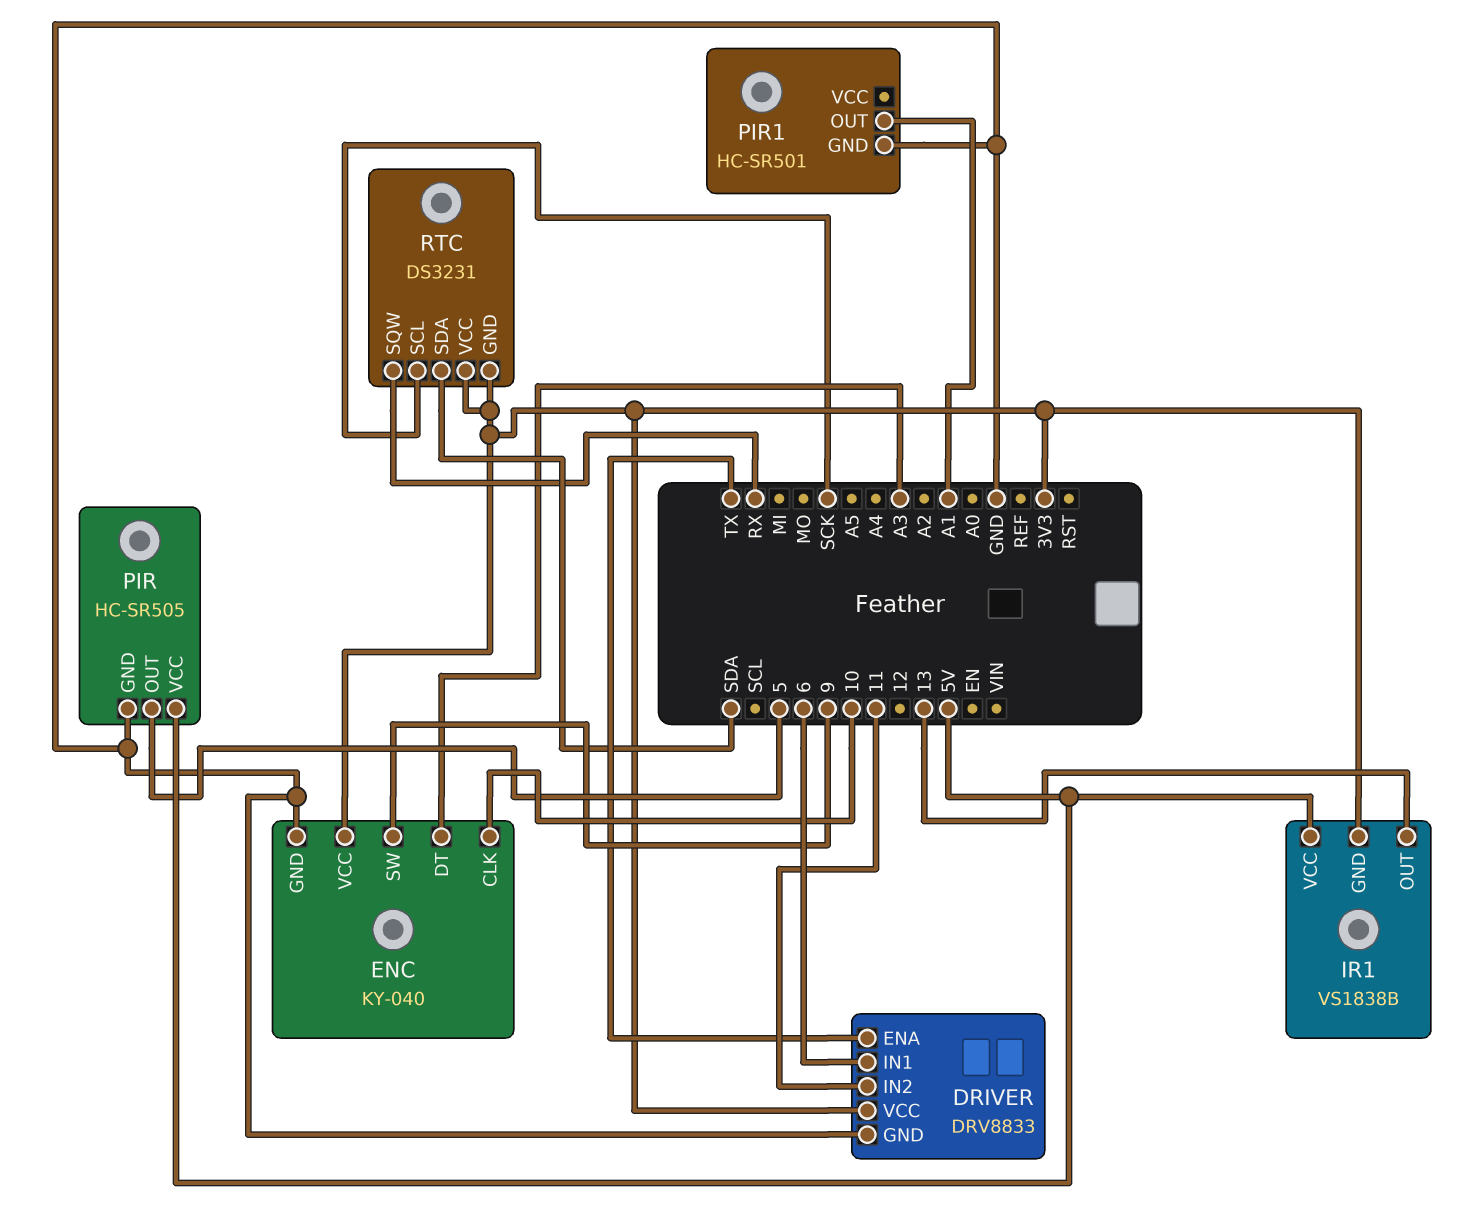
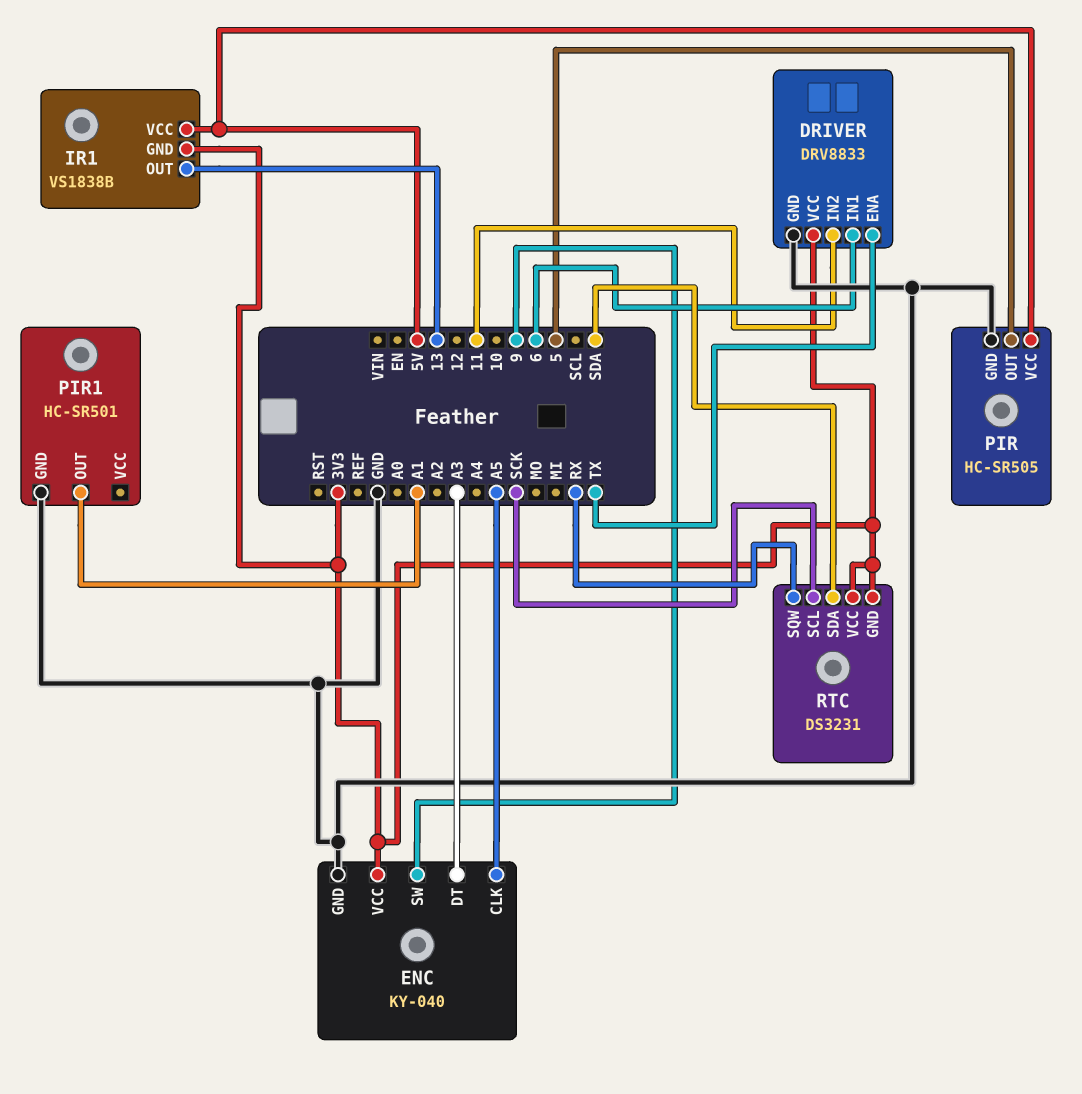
ENC pin CLK: 10 -> A5

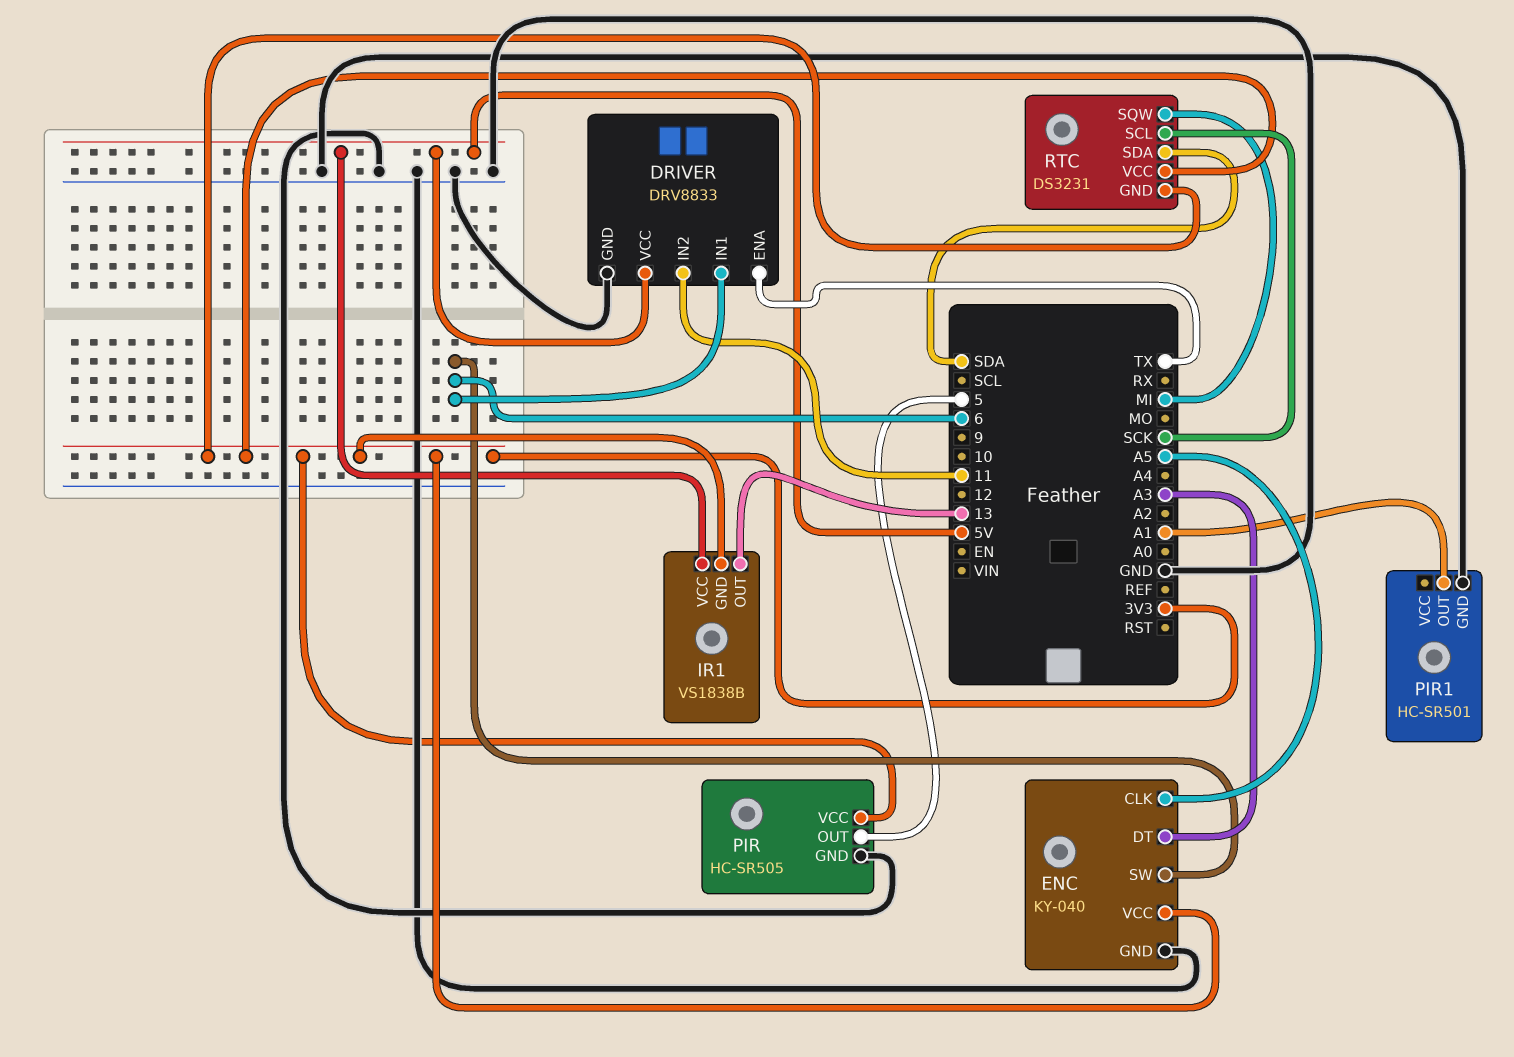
DRIVER pin VCC: 3V3 -> 5V
ENC pin SW: 9 -> 6
PIR pin VCC: 5V -> 3V3
RTC pin SQW: RX -> MI

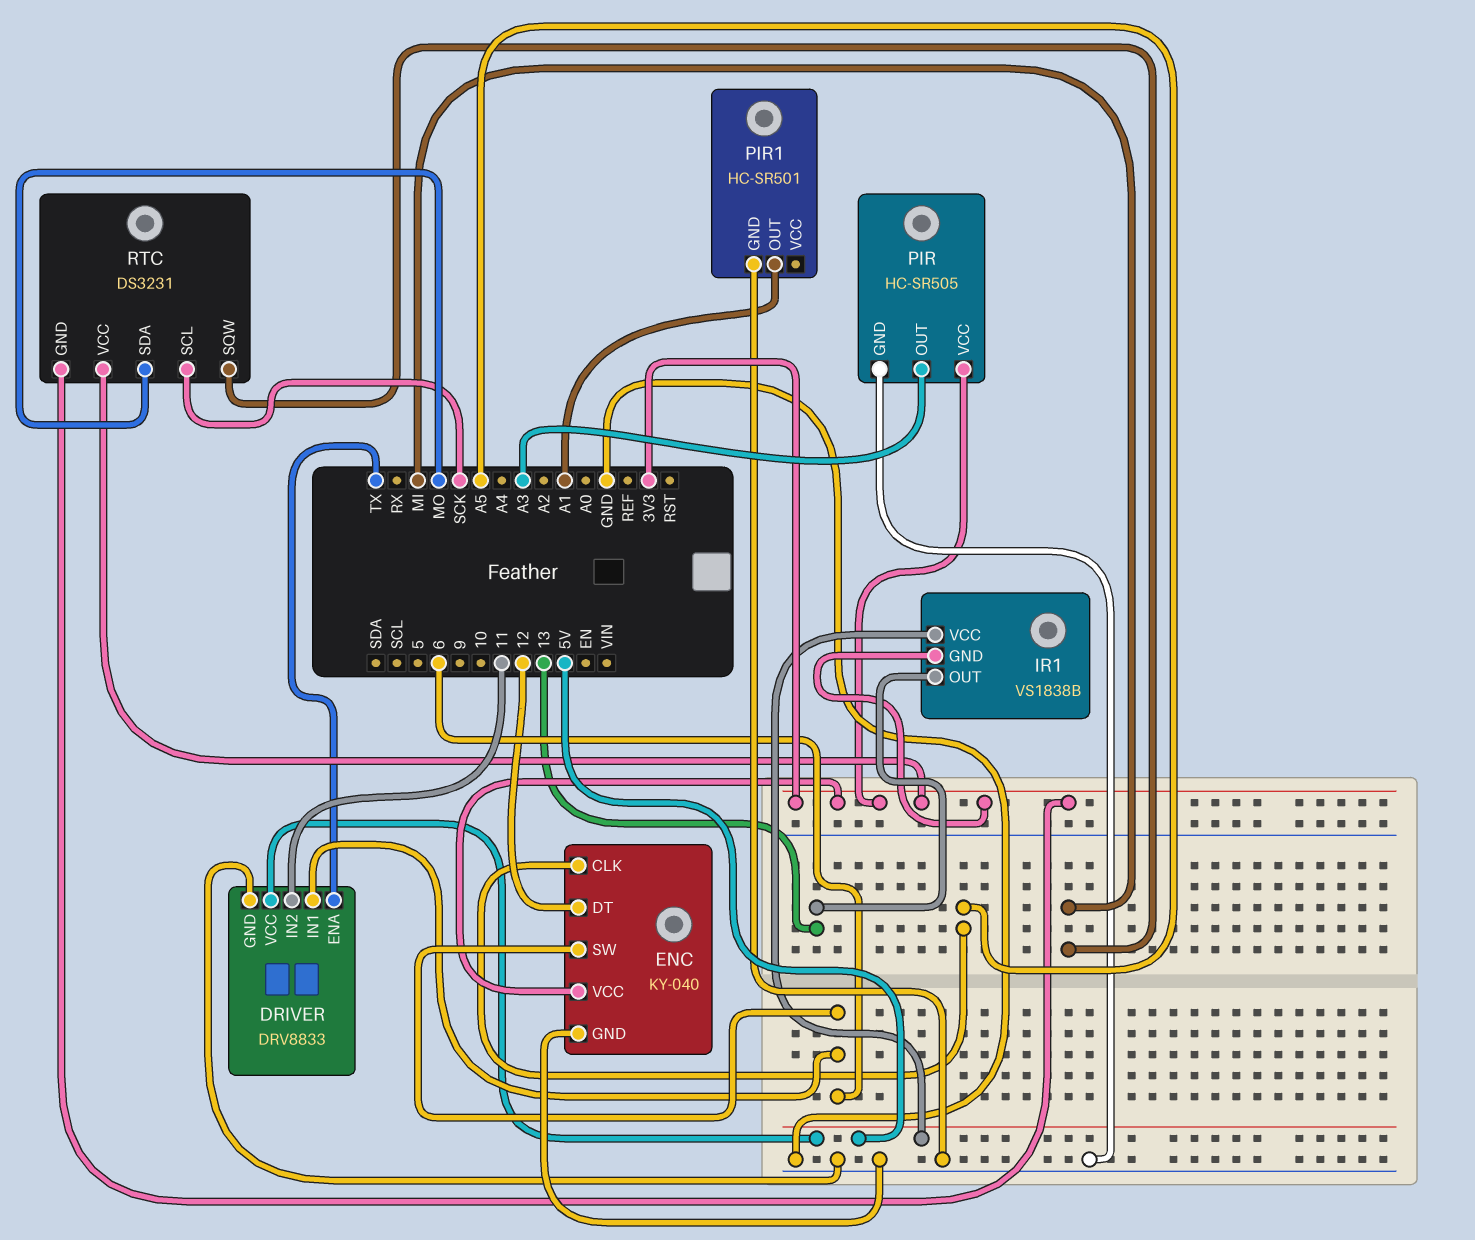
ENC pin DT: A3 -> 12
PIR pin OUT: 5 -> A3
RTC pin SDA: SDA -> MO

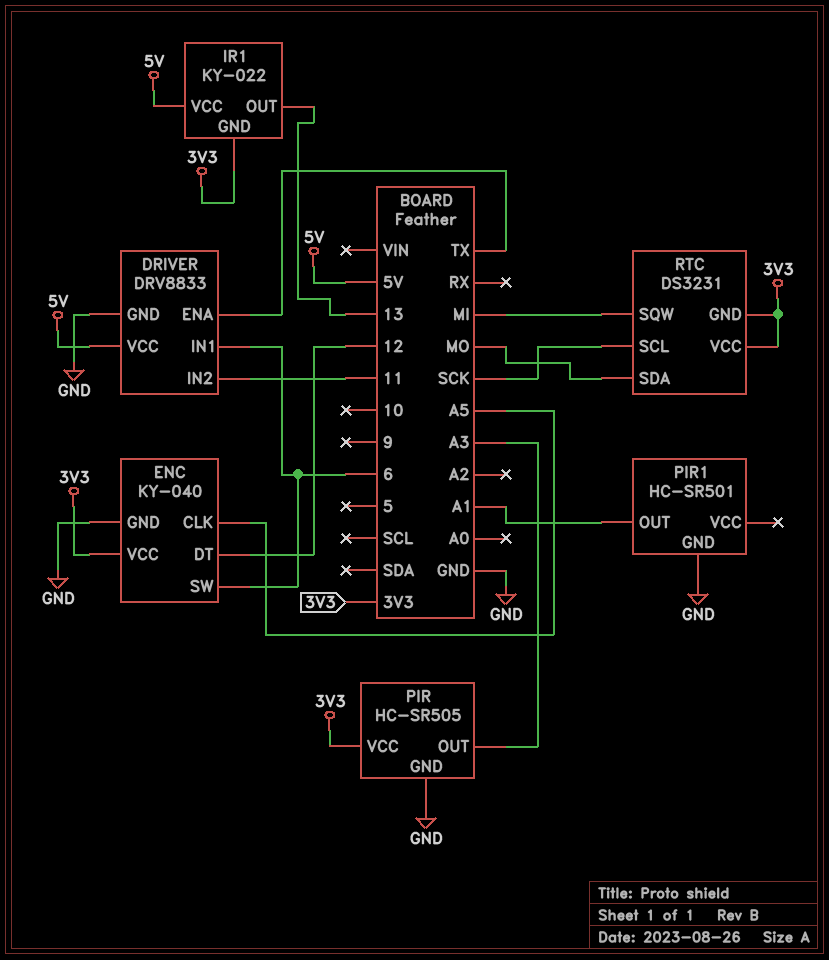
IR1: VS1838B -> KY-022

